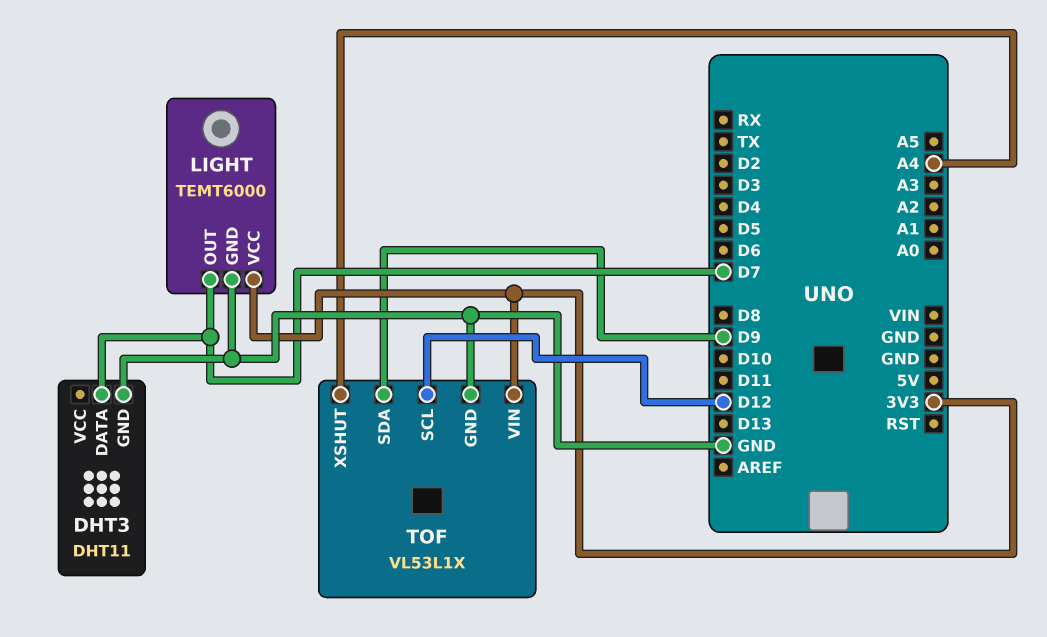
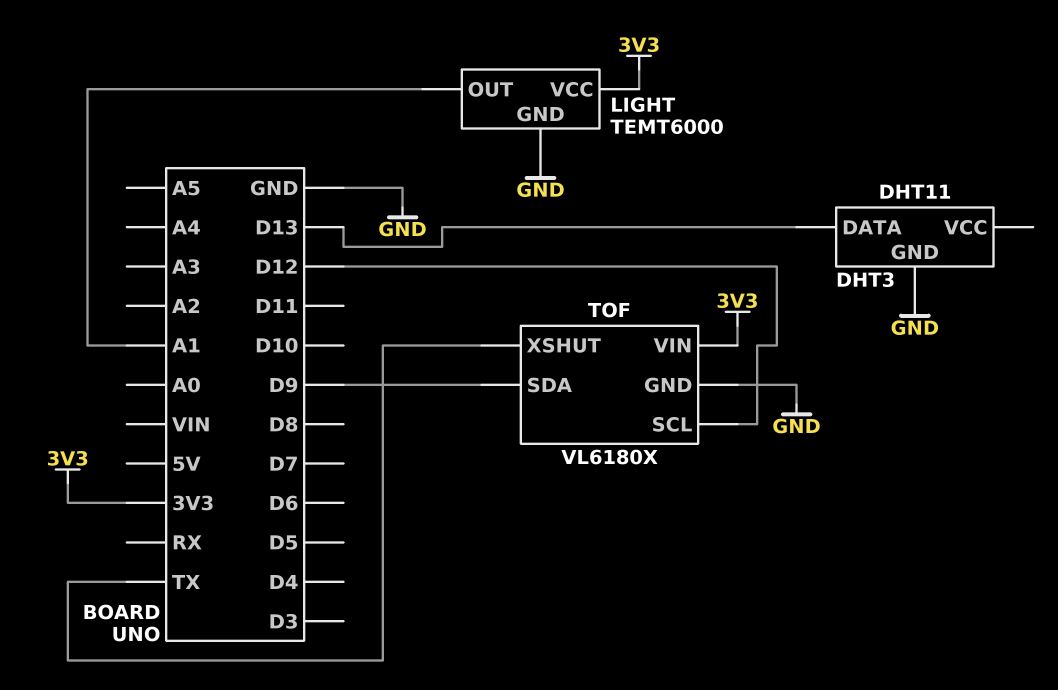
DHT3 pin DATA: D7 -> D13
LIGHT pin OUT: D7 -> A1
TOF: VL53L1X -> VL6180X
TOF pin XSHUT: A4 -> TX

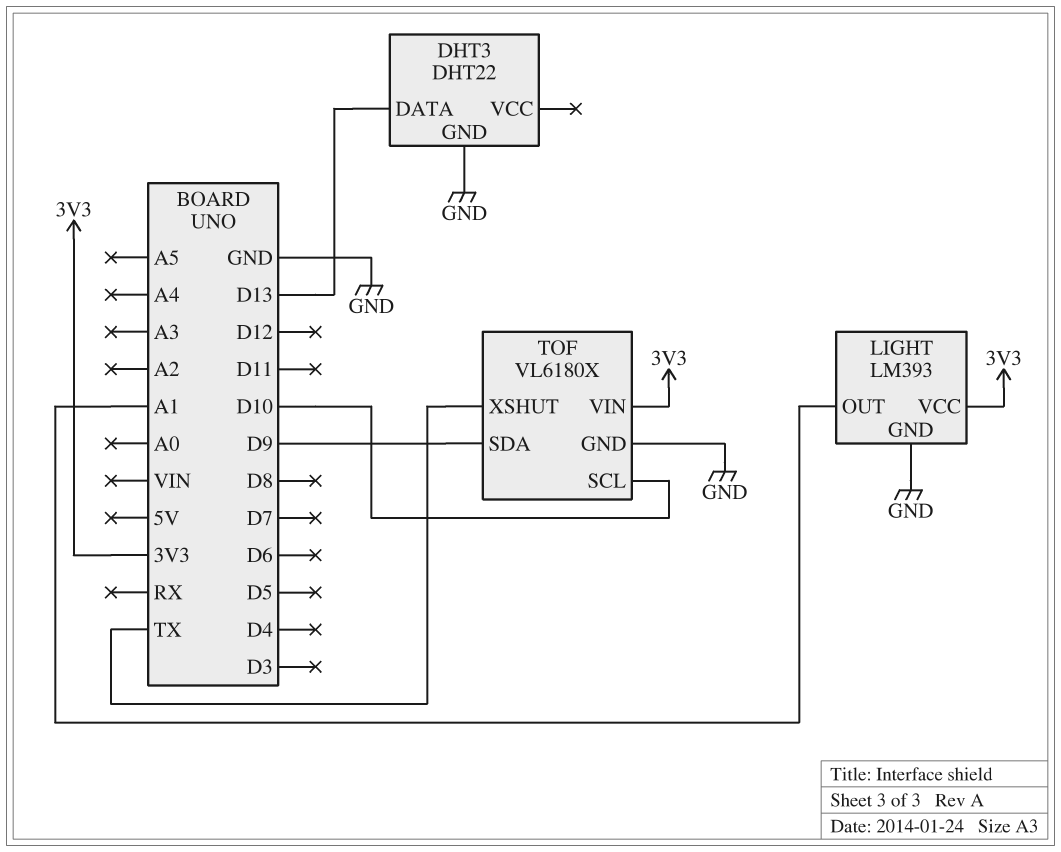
DHT3: DHT11 -> DHT22
LIGHT: TEMT6000 -> LM393
TOF pin SCL: D12 -> D10

